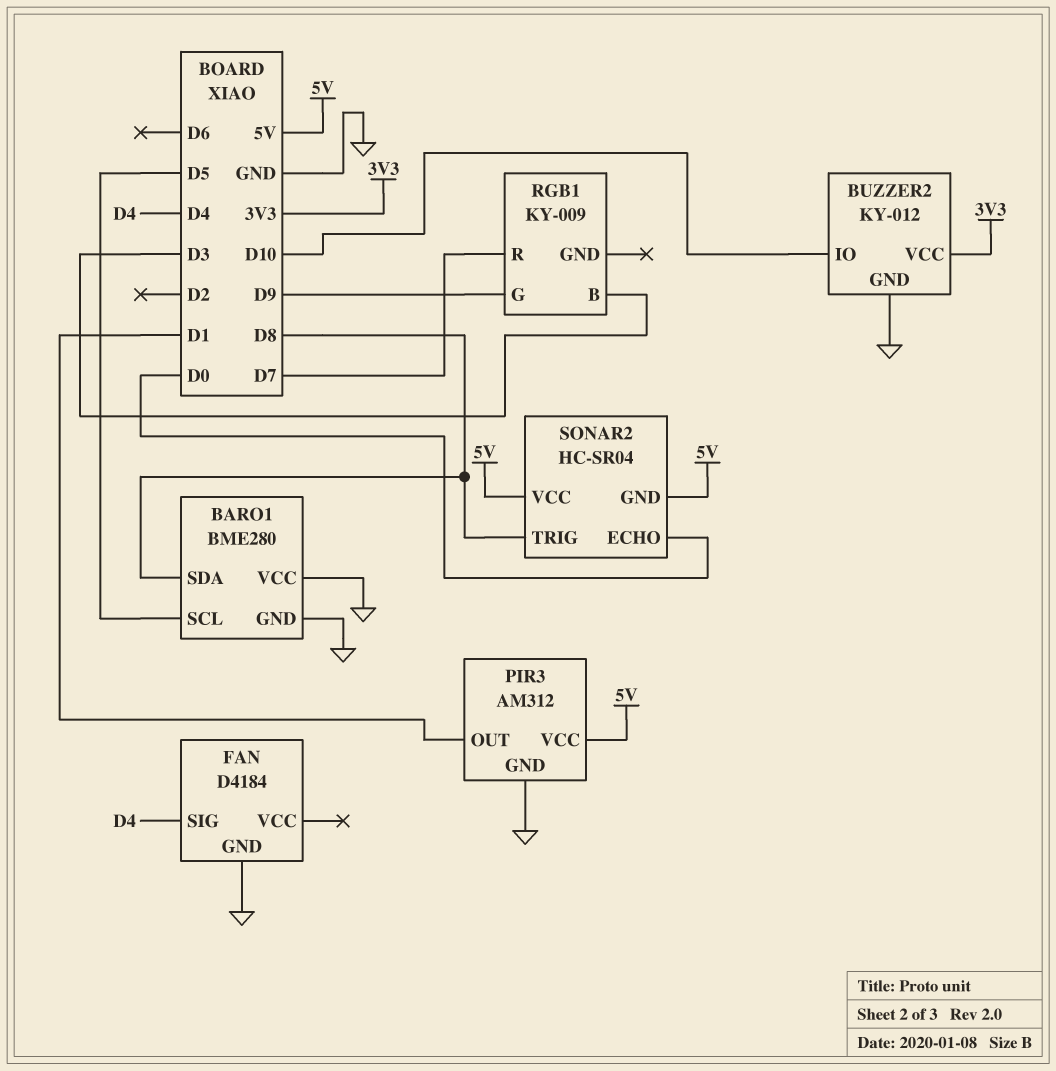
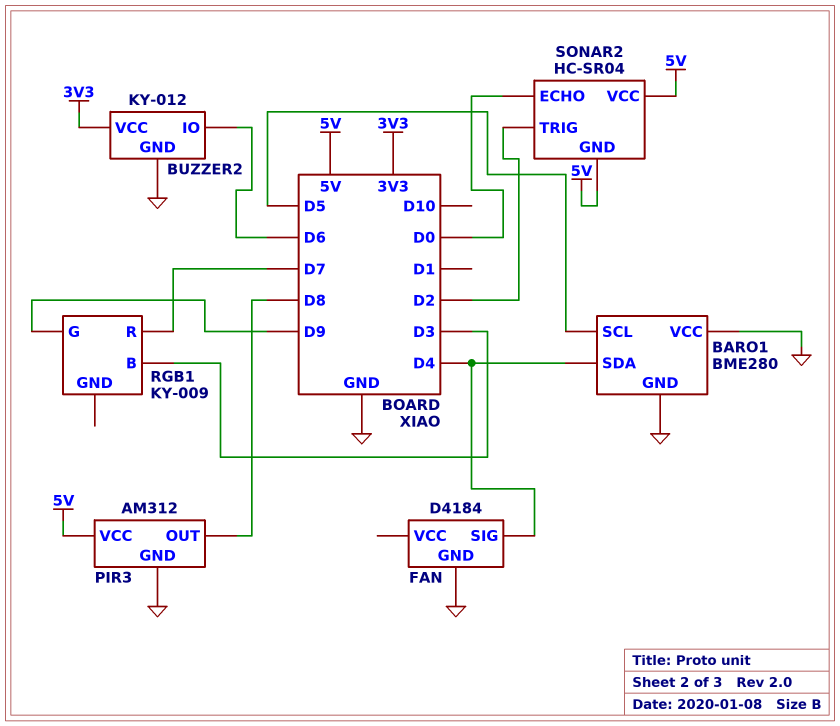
BARO1 pin SDA: D8 -> D4
BUZZER2 pin IO: D10 -> D6
PIR3 pin OUT: D1 -> D8
SONAR2 pin TRIG: D8 -> D2

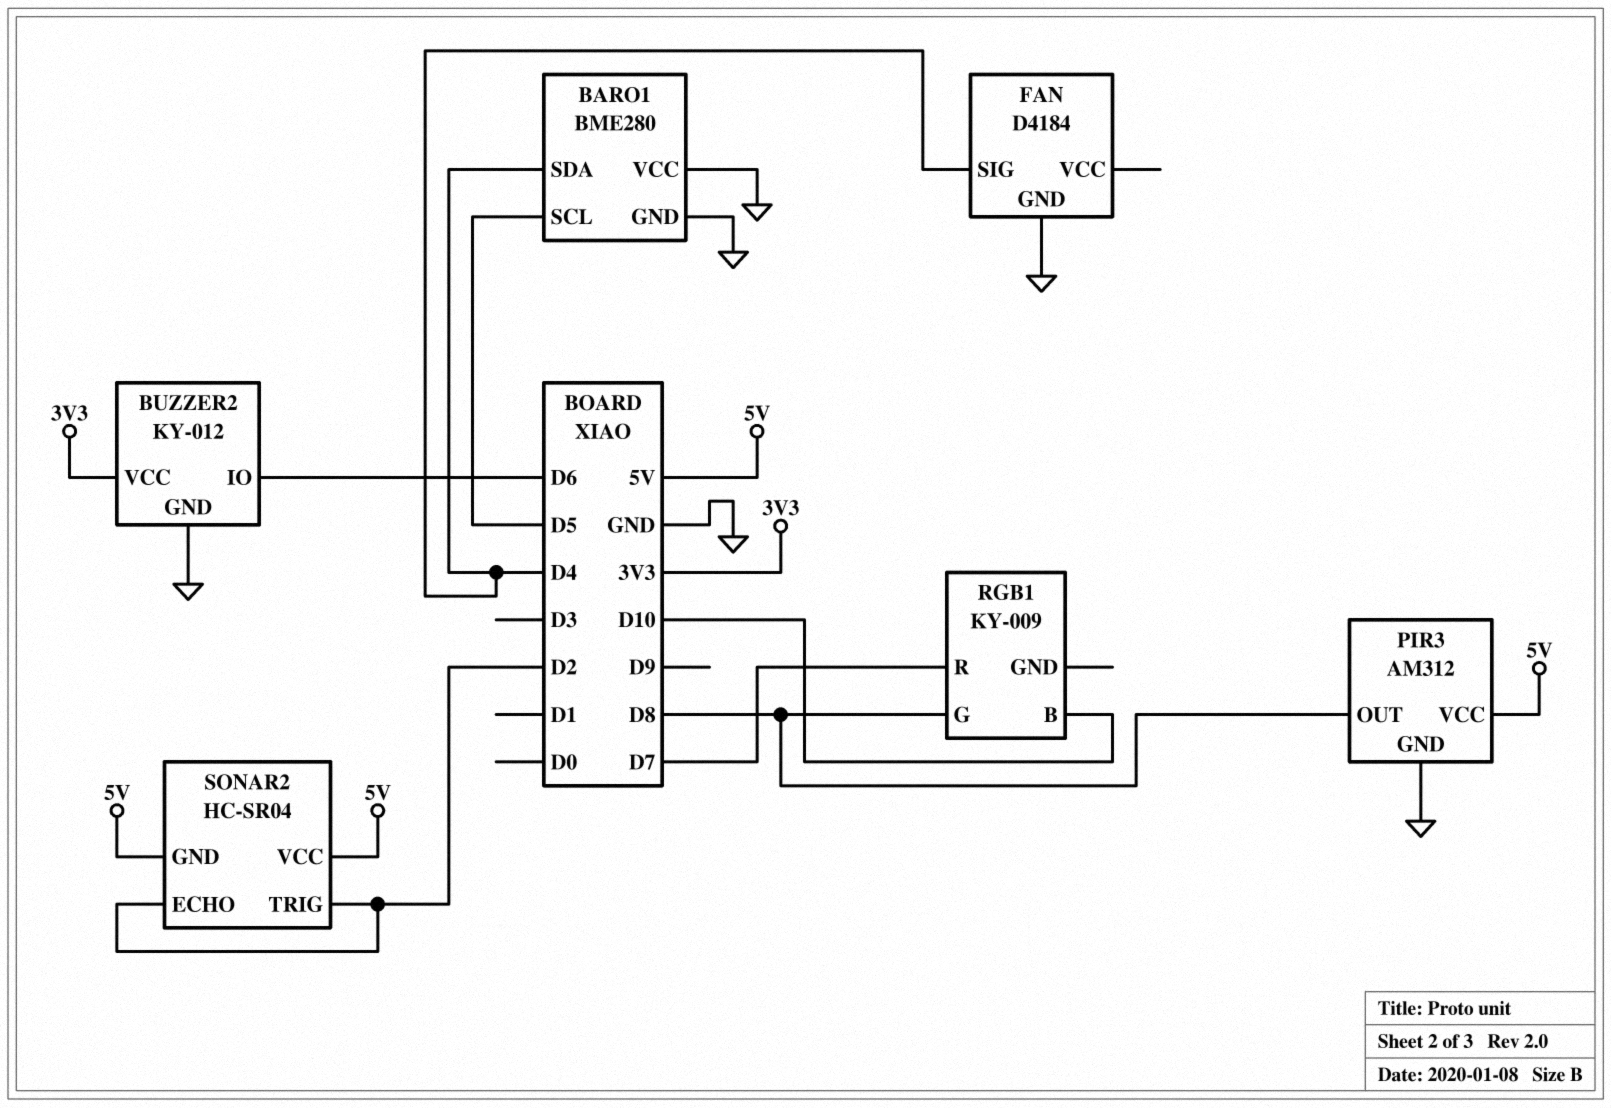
RGB1 pin B: D3 -> D10
RGB1 pin G: D9 -> D8
SONAR2 pin ECHO: D0 -> D2

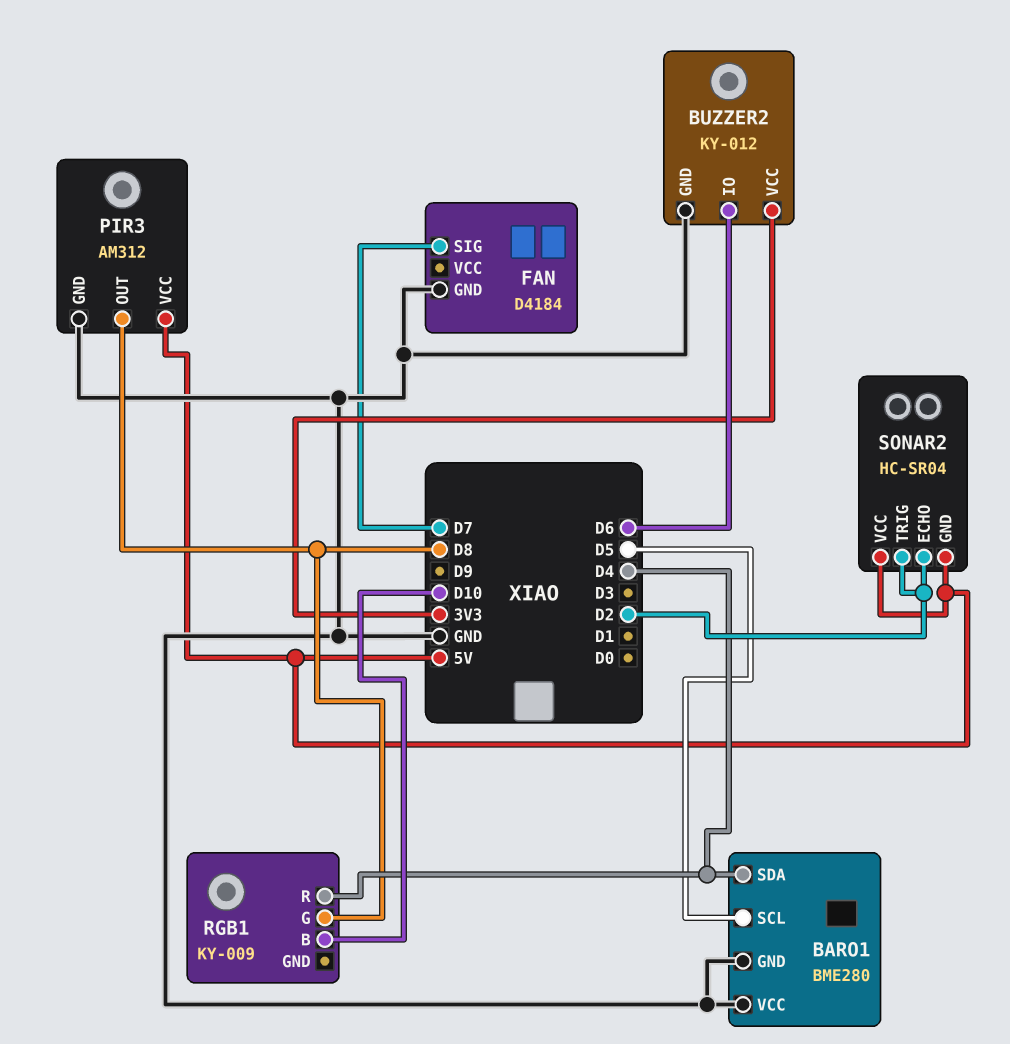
FAN pin SIG: D4 -> D7
RGB1 pin R: D7 -> D4

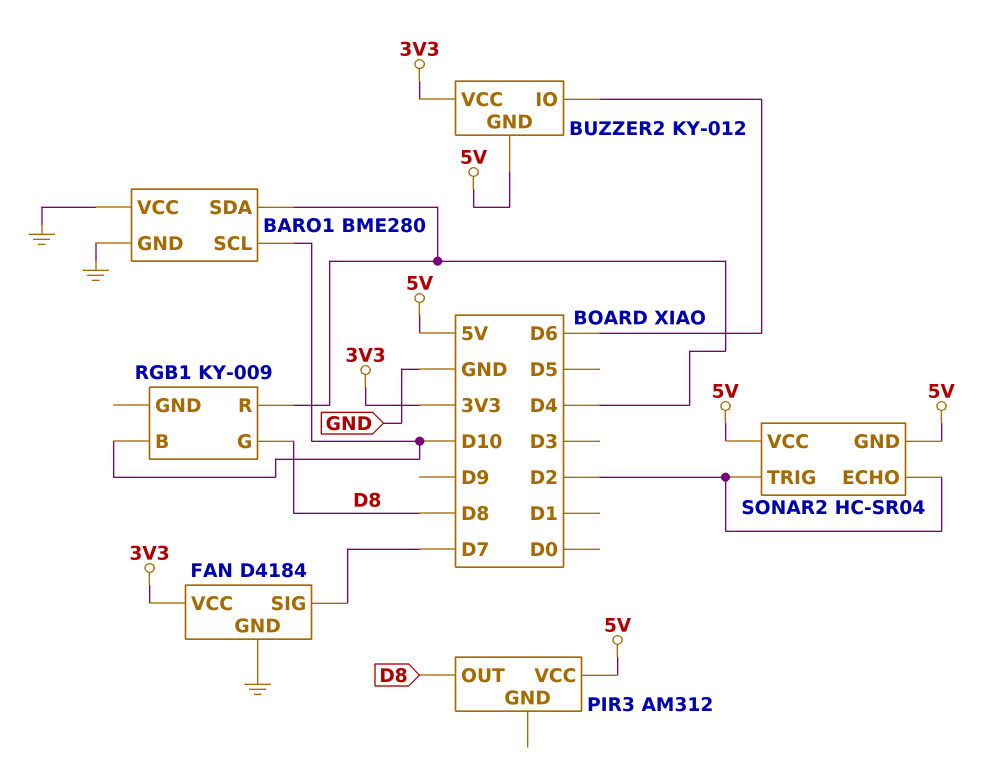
BARO1 pin SCL: D5 -> D10
BUZZER2 pin GND: GND -> 5V
FAN pin VCC: none -> 3V3
PIR3 pin GND: GND -> none

